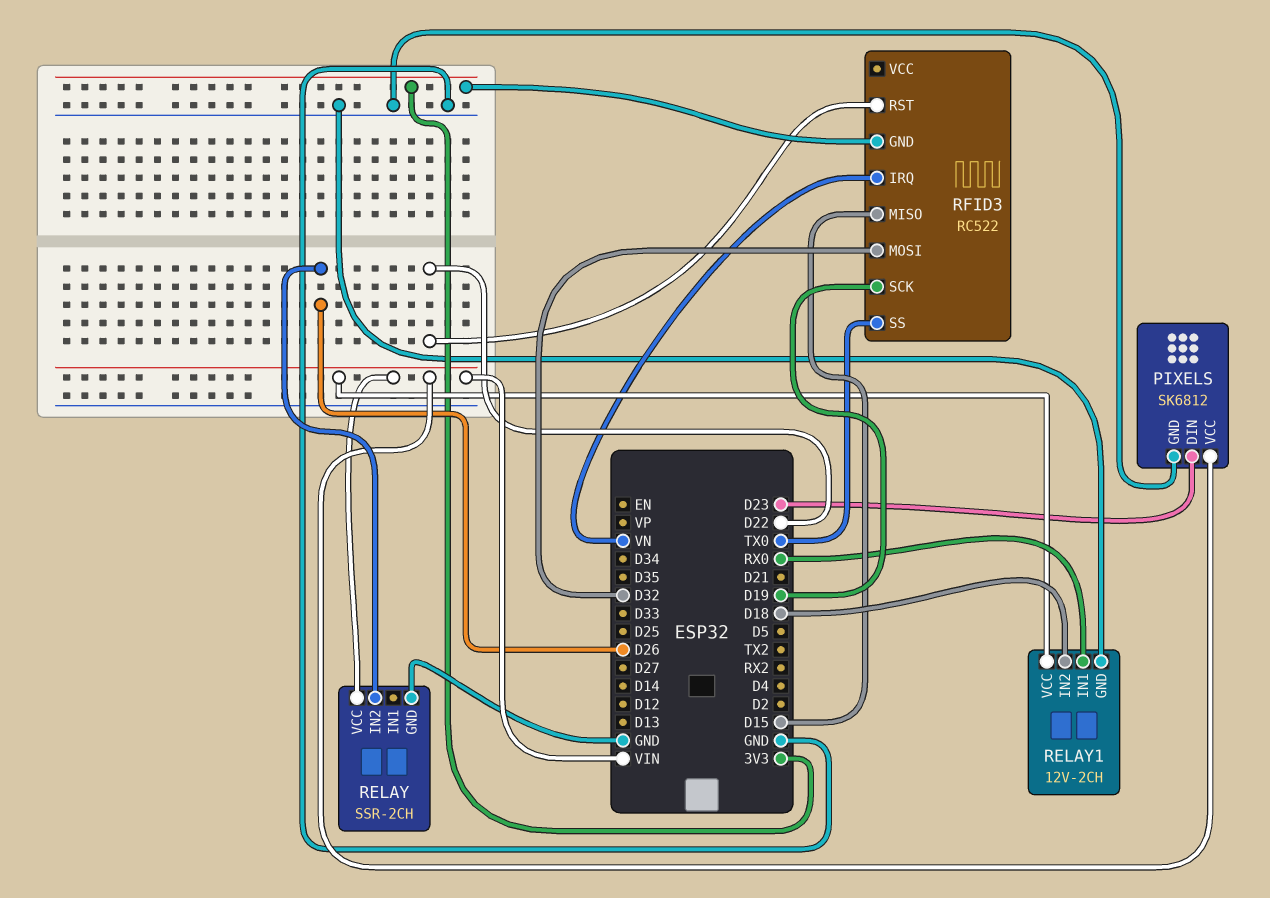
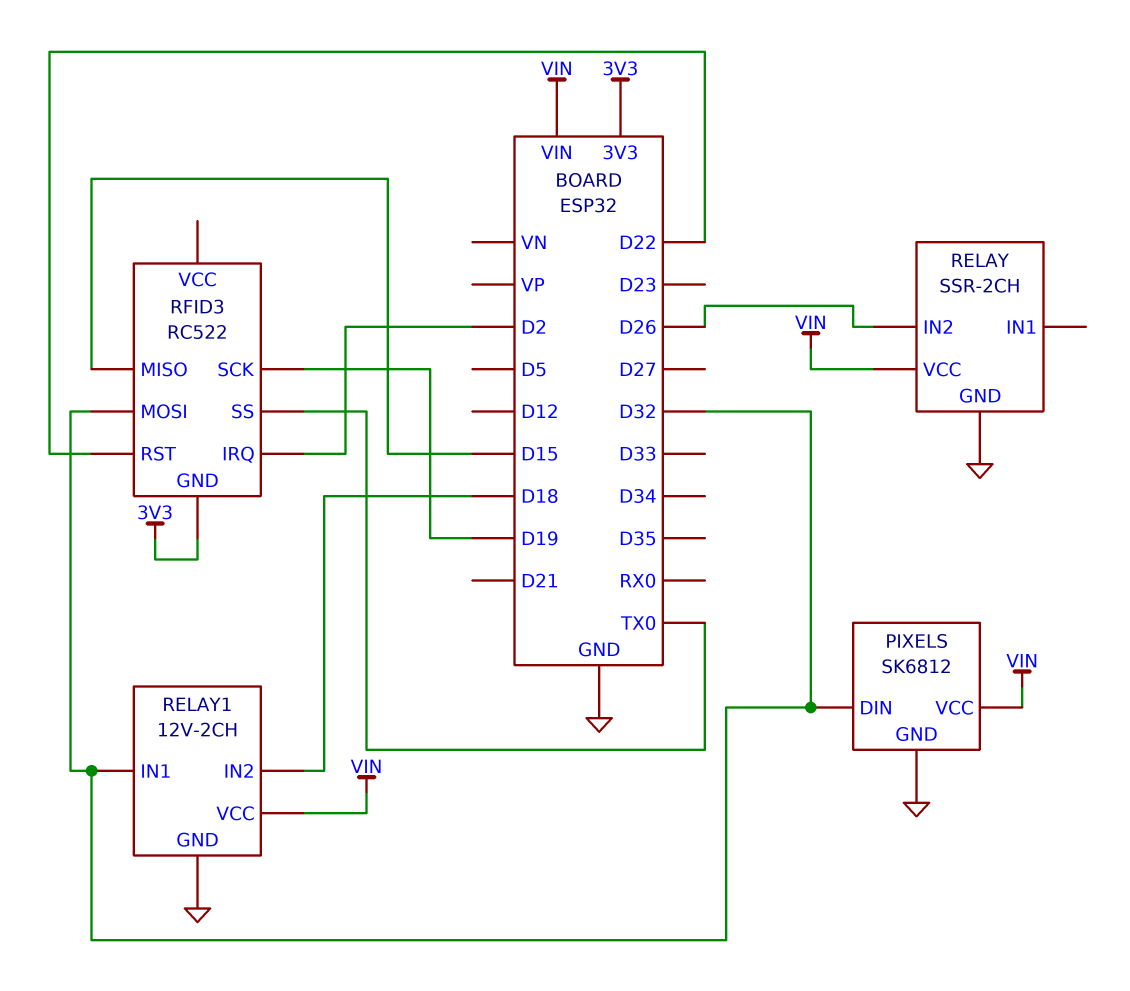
PIXELS pin DIN: D23 -> D32
RELAY1 pin IN1: RX0 -> D32
RFID3 pin IRQ: VN -> D2

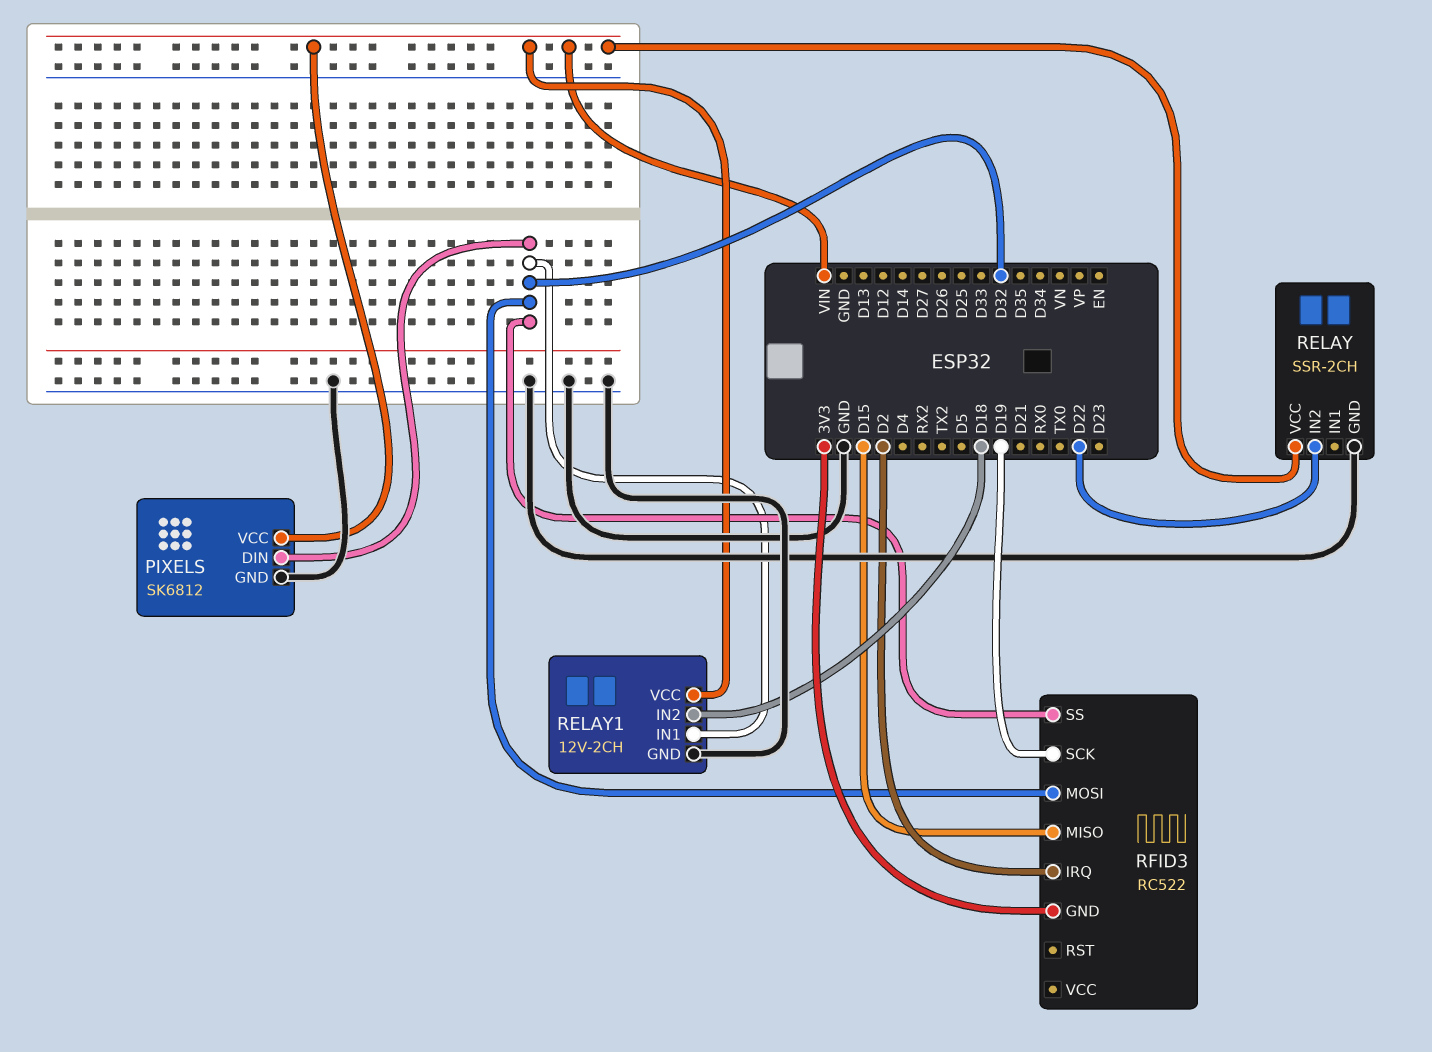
RELAY pin IN2: D26 -> D22
RFID3 pin RST: D22 -> none
RFID3 pin SS: TX0 -> D32

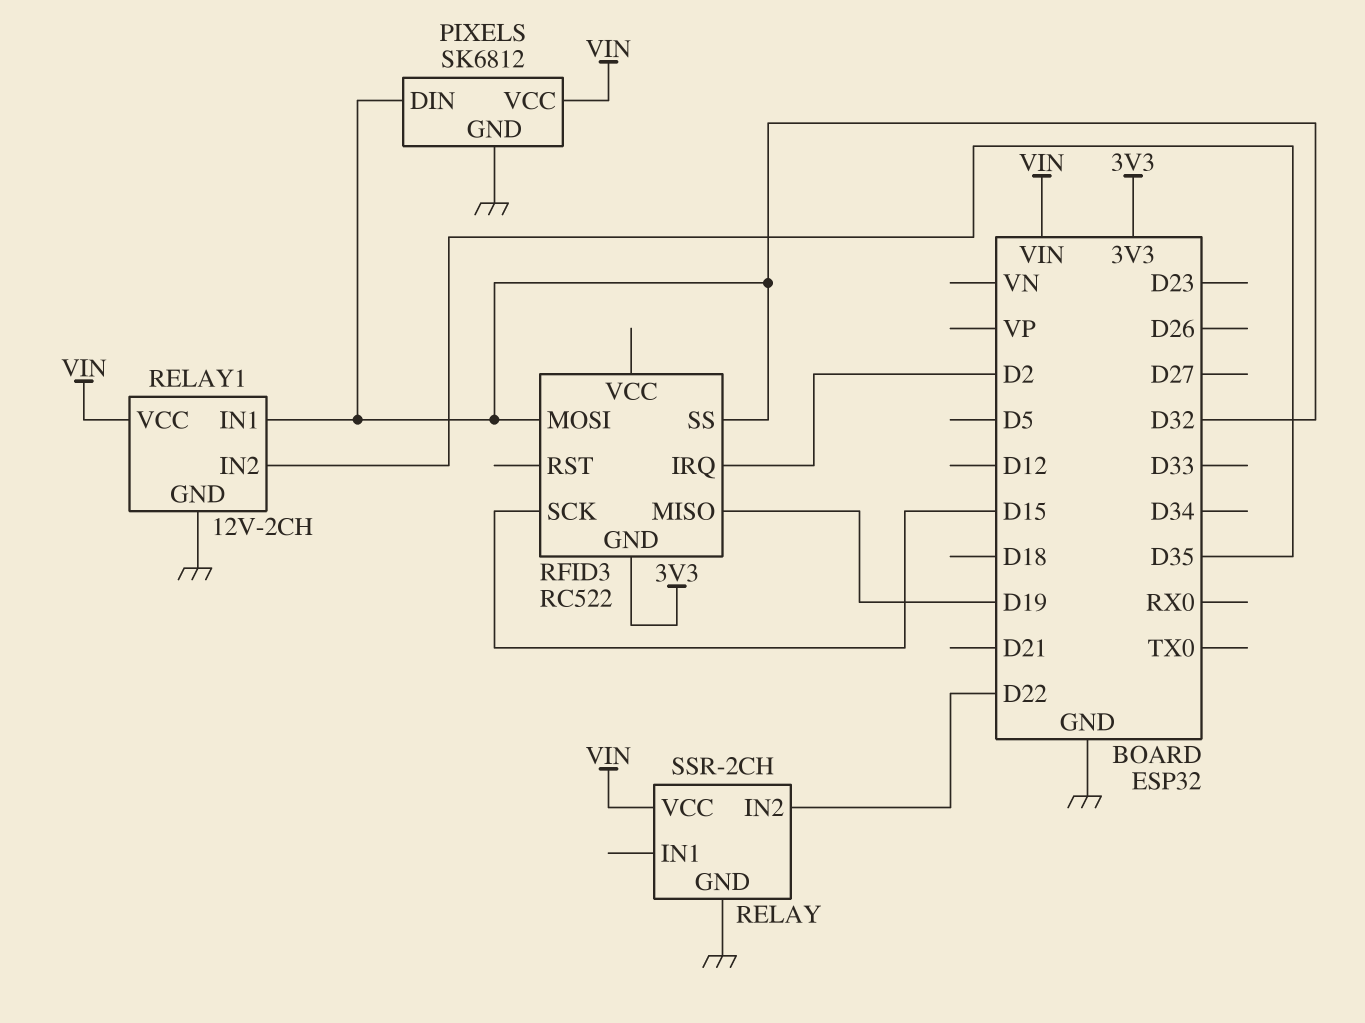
RELAY1 pin IN2: D18 -> D35
RFID3 pin MISO: D15 -> D19
RFID3 pin SCK: D19 -> D15

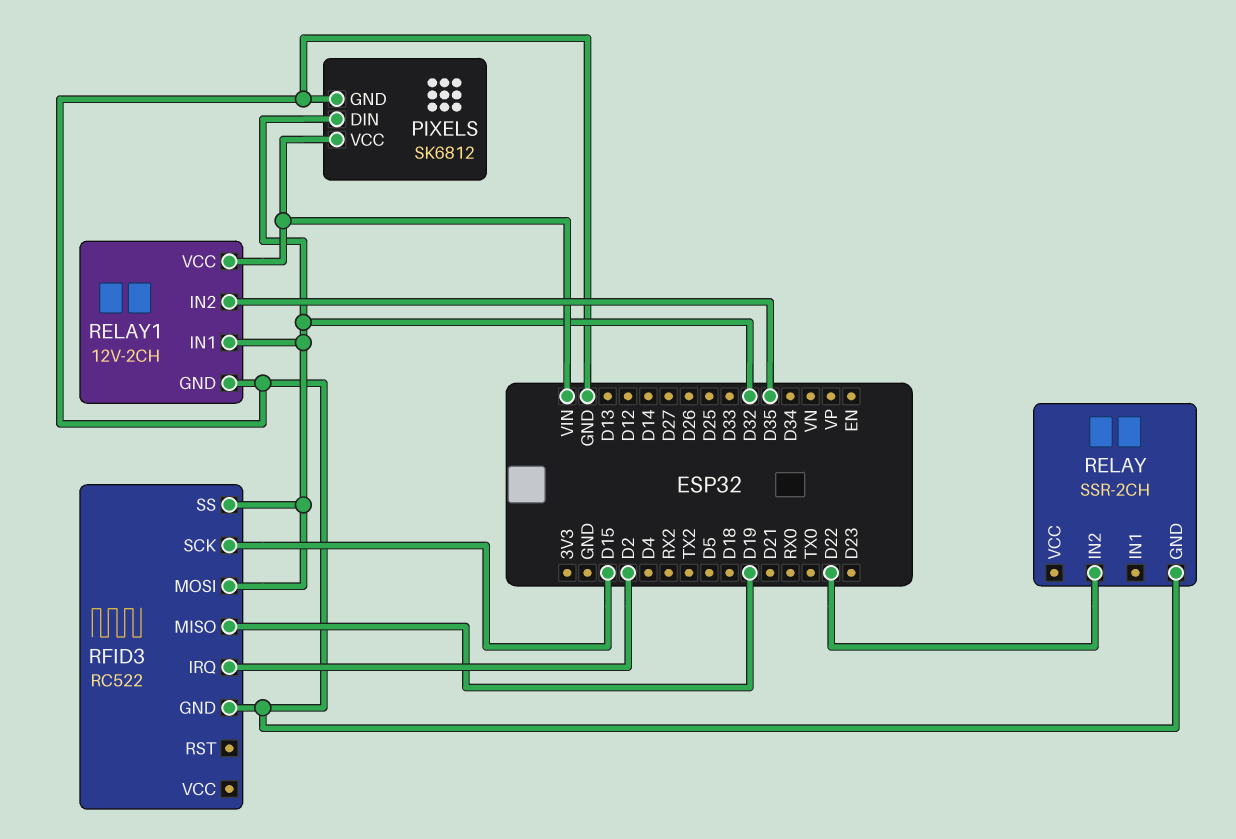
RELAY pin VCC: VIN -> none
RFID3 pin GND: 3V3 -> GND

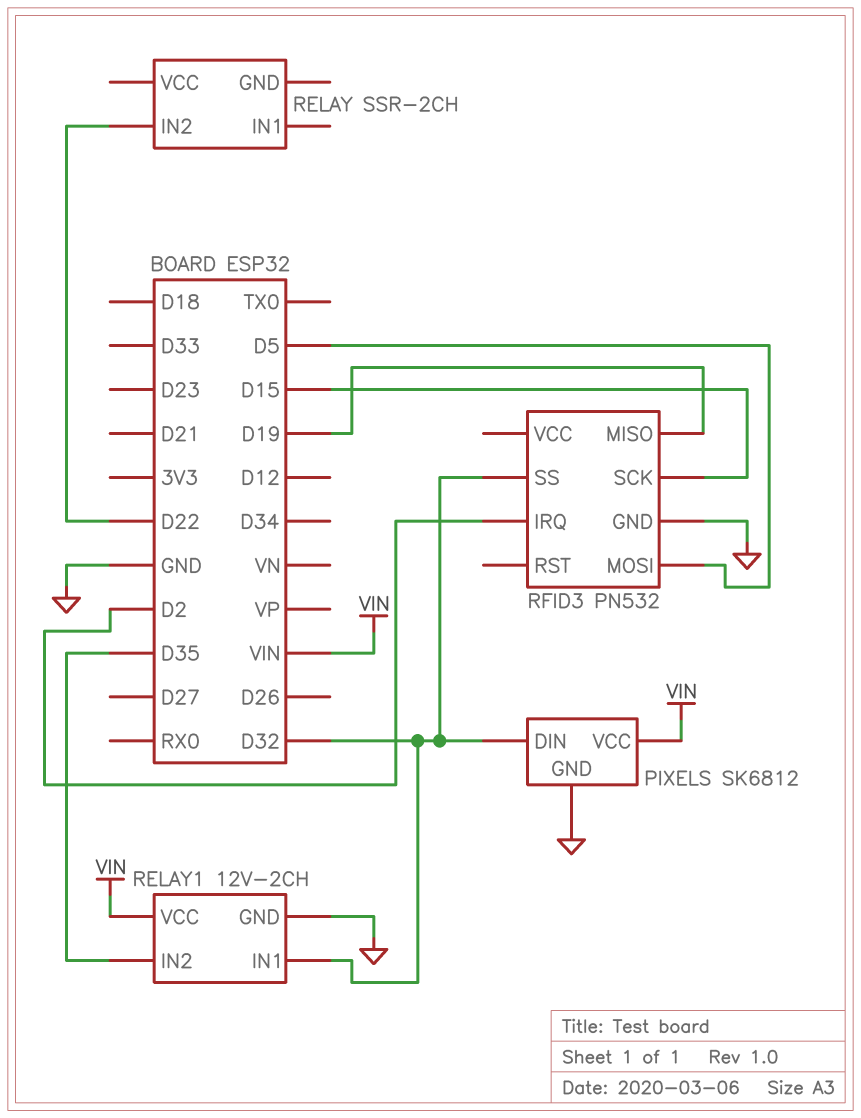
RELAY pin GND: GND -> none
RFID3: RC522 -> PN532
RFID3 pin MOSI: D32 -> D5

